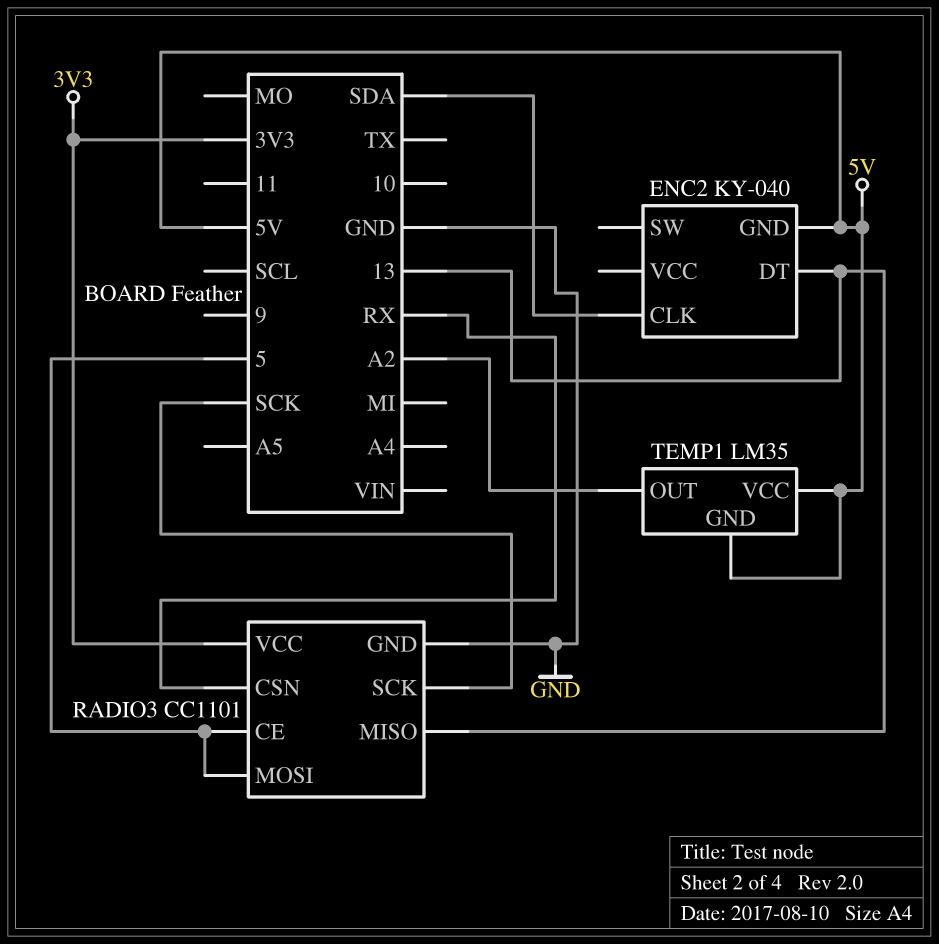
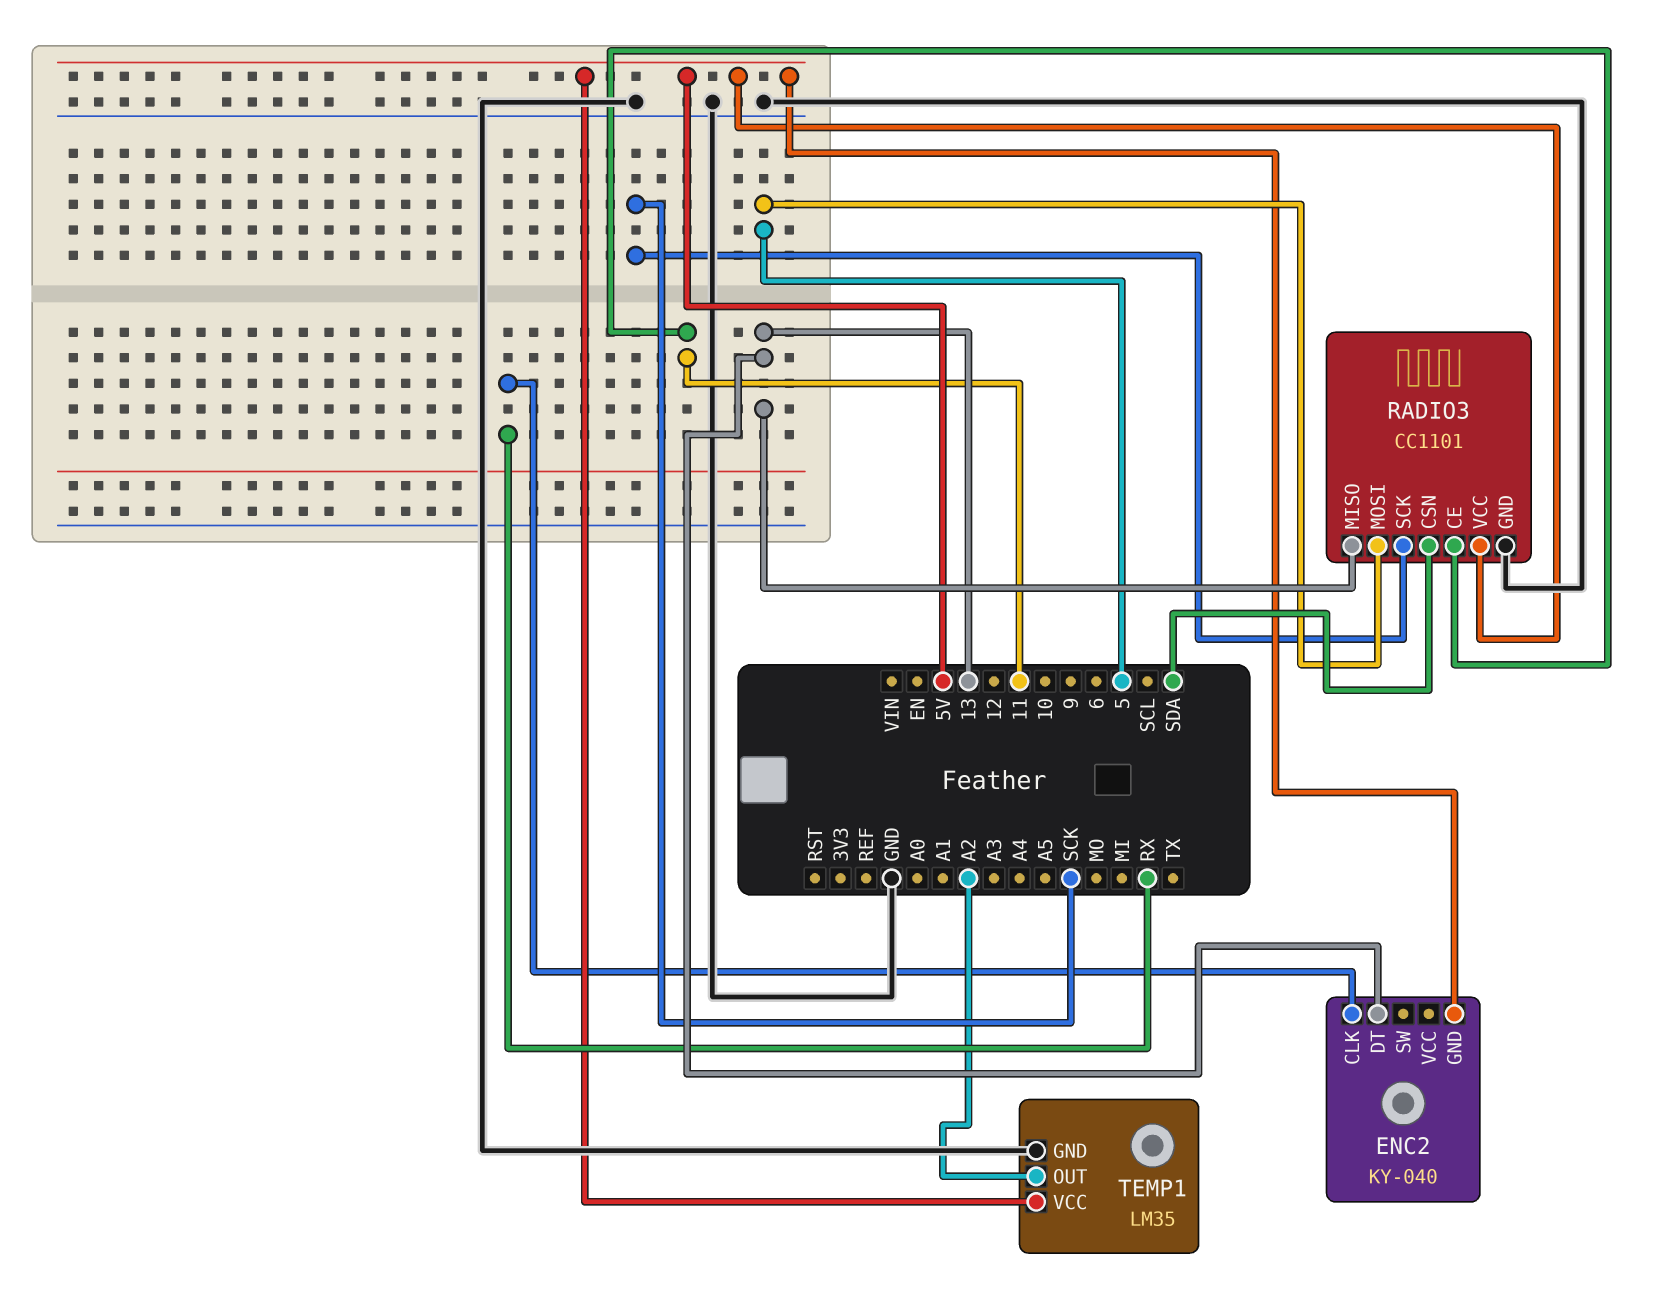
ENC2 pin CLK: SDA -> RX
RADIO3 pin CE: 5 -> 11
RADIO3 pin CSN: RX -> SDA
RADIO3 pin VCC: 3V3 -> 5V
TEMP1 pin GND: 5V -> GND

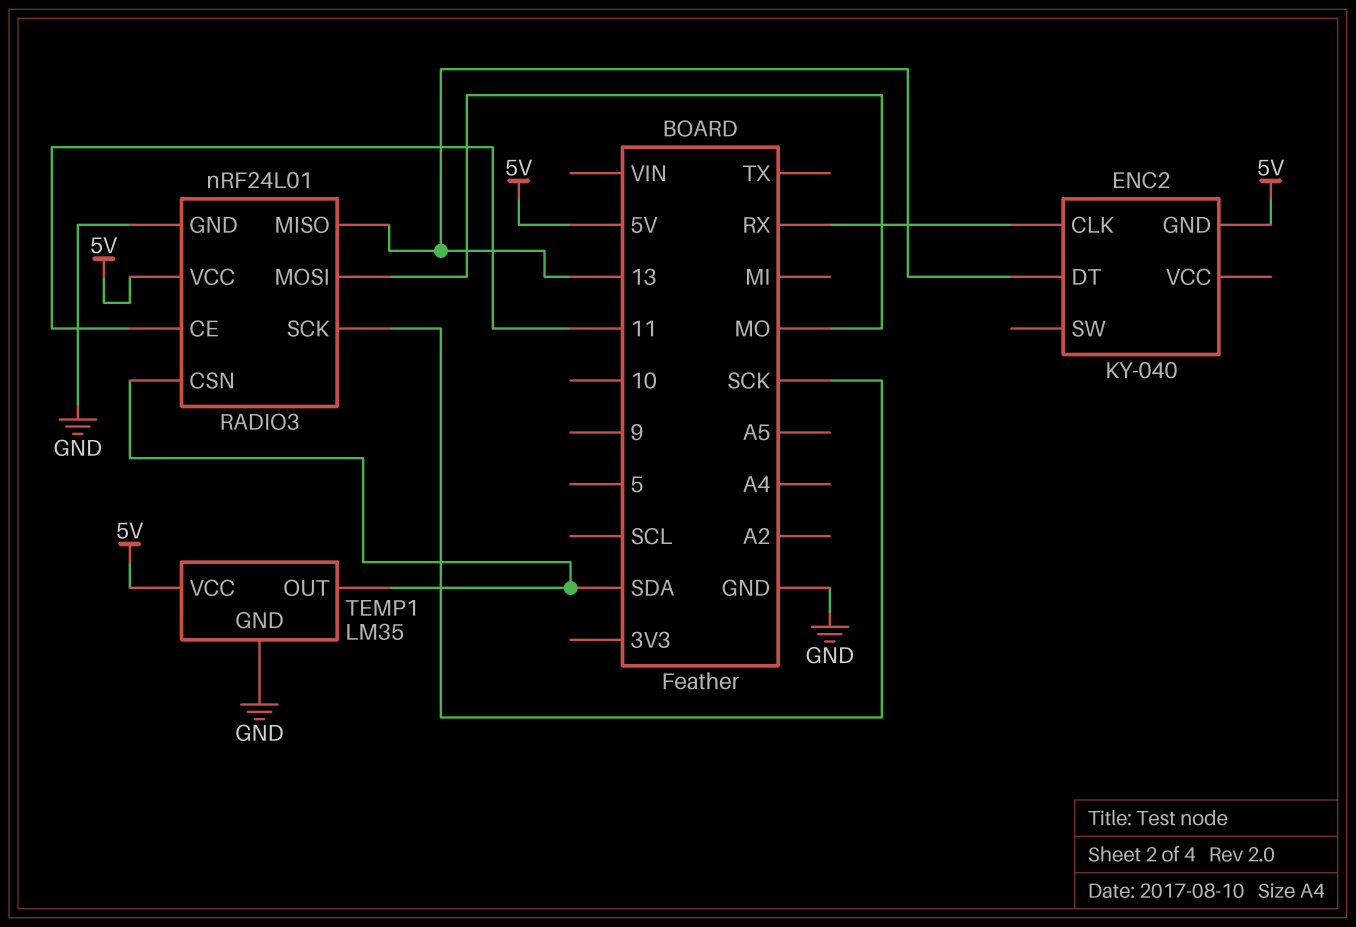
RADIO3: CC1101 -> nRF24L01
RADIO3 pin MOSI: 5 -> MO
TEMP1 pin OUT: A2 -> SDA

